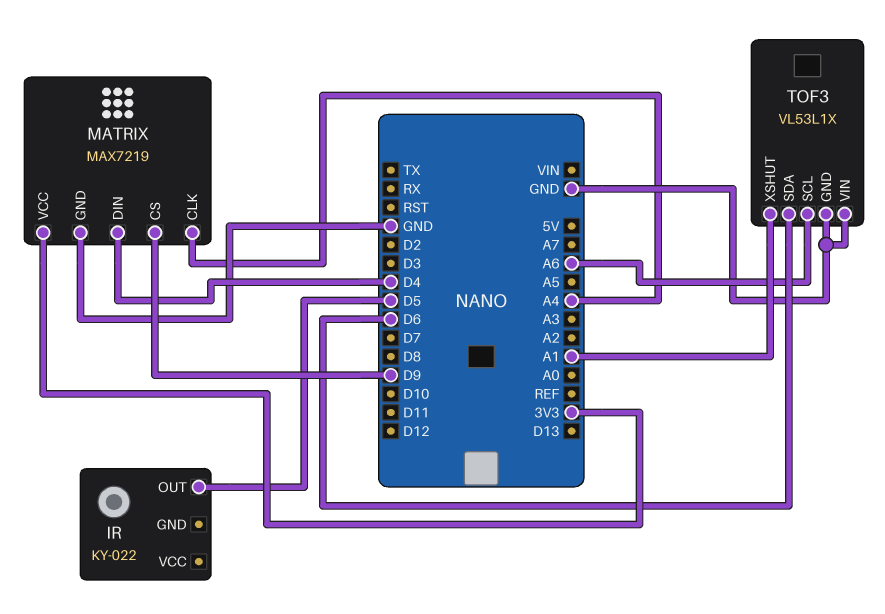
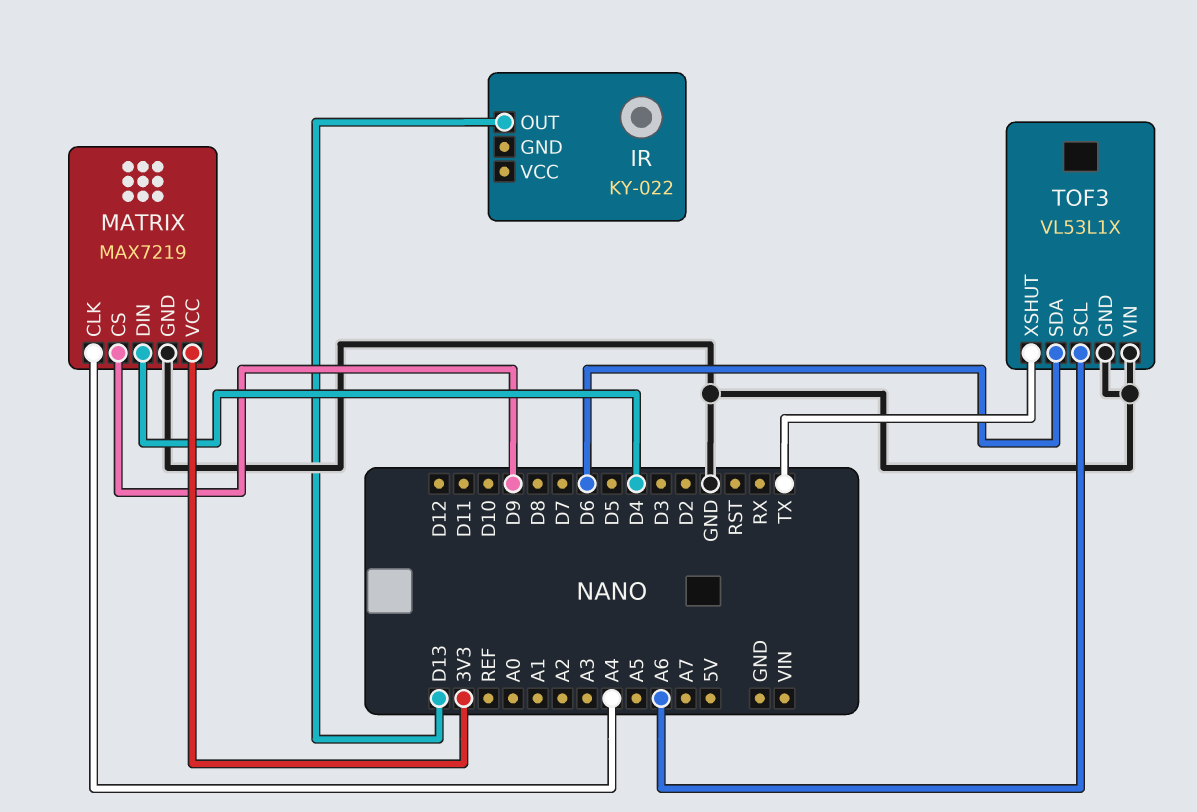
IR pin OUT: D5 -> D13
TOF3 pin XSHUT: A1 -> TX

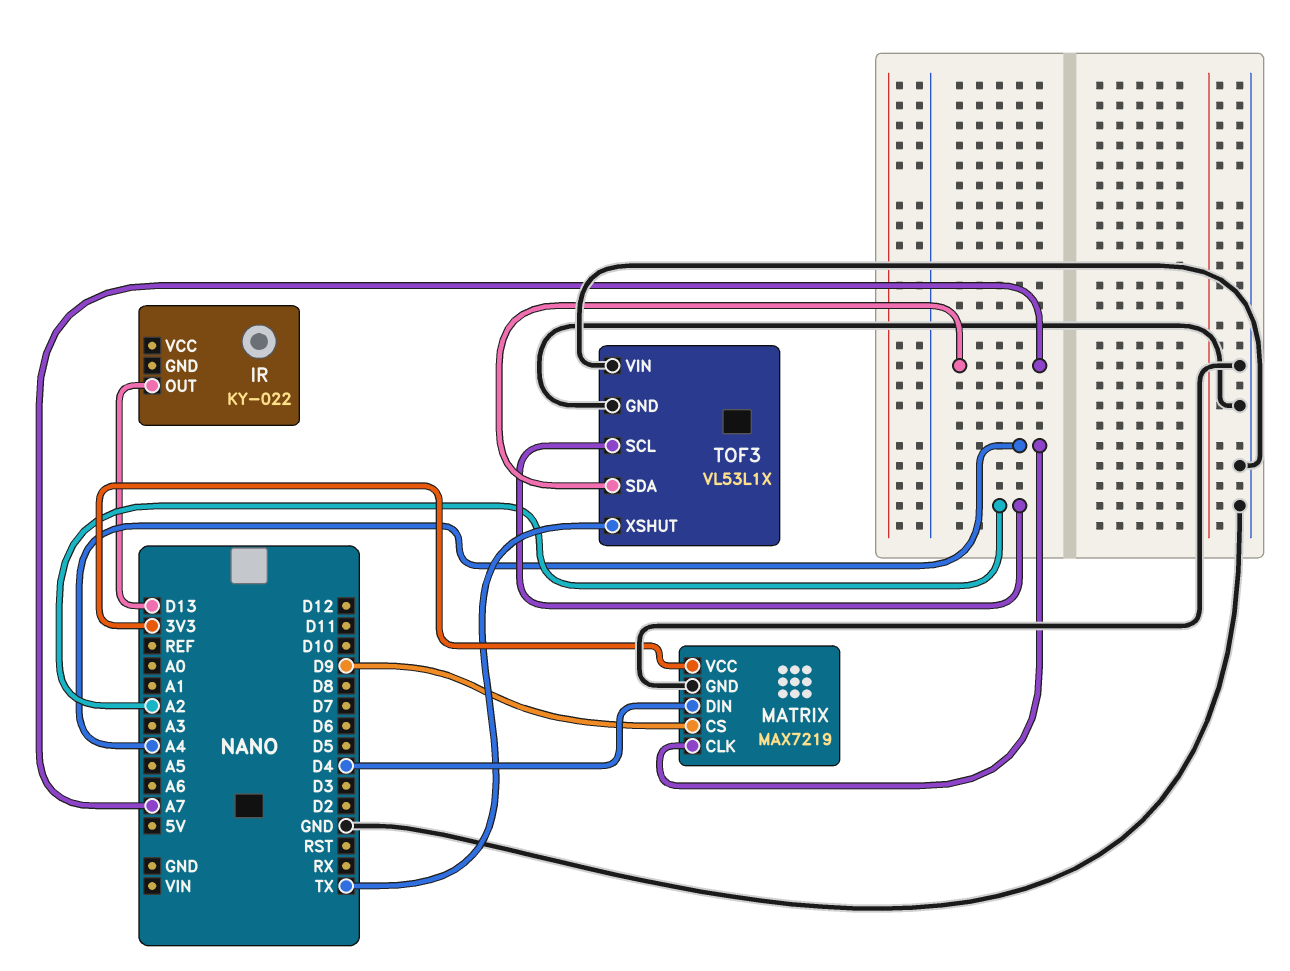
TOF3 pin SCL: A6 -> A2
TOF3 pin SDA: D6 -> A7

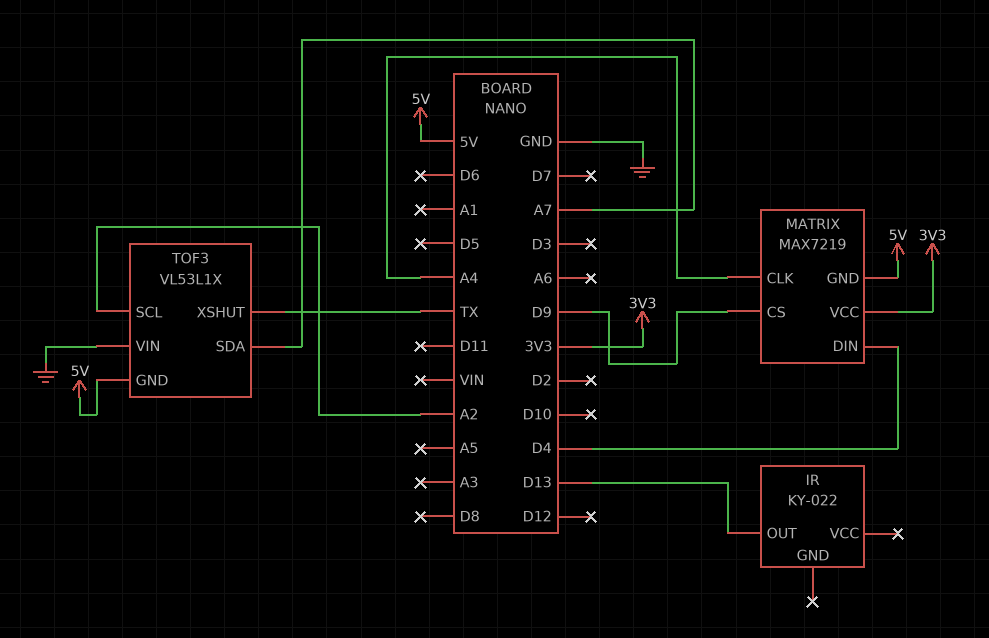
MATRIX pin GND: GND -> 5V
TOF3 pin GND: GND -> 5V

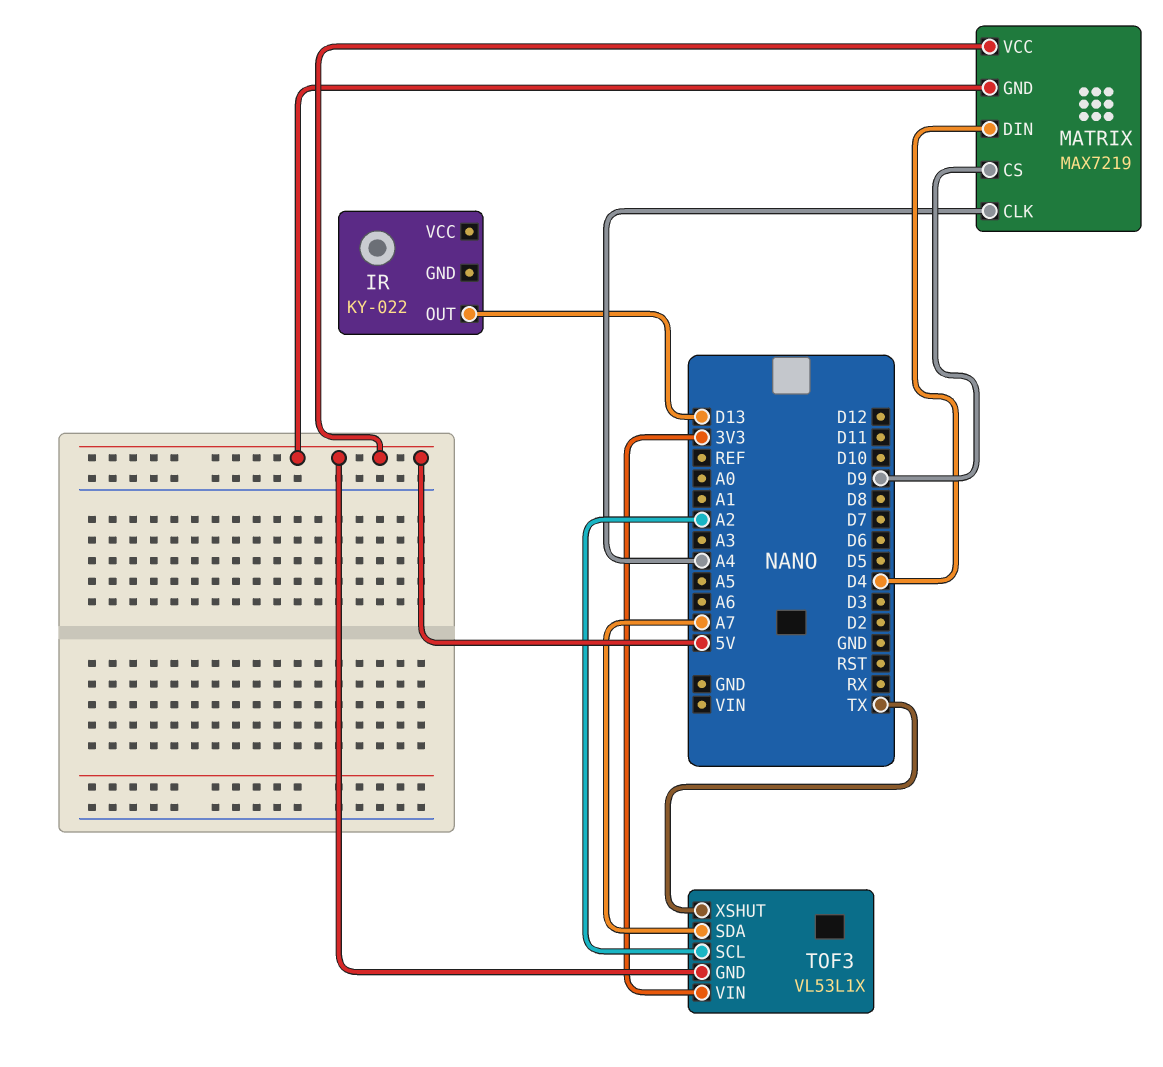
MATRIX pin VCC: 3V3 -> 5V
TOF3 pin VIN: GND -> 3V3

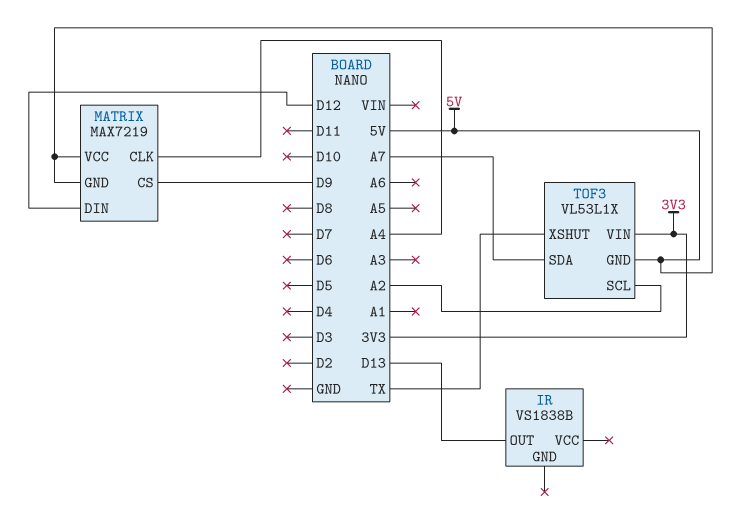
IR: KY-022 -> VS1838B
MATRIX pin DIN: D4 -> D12

